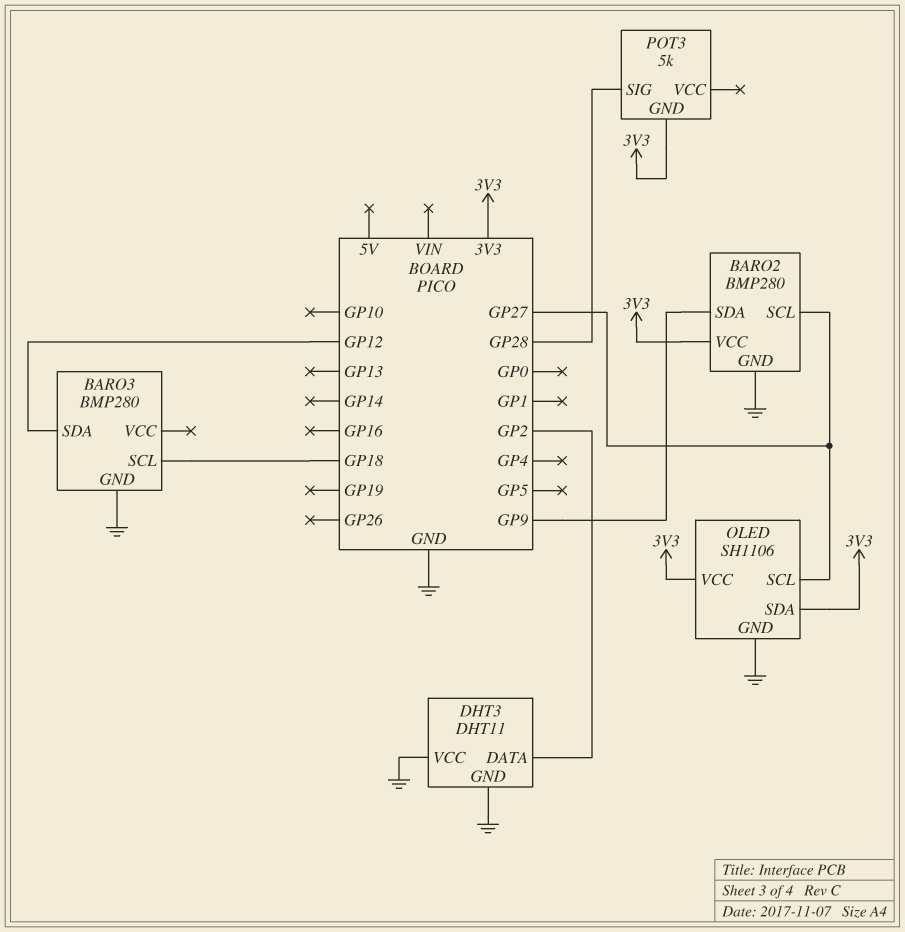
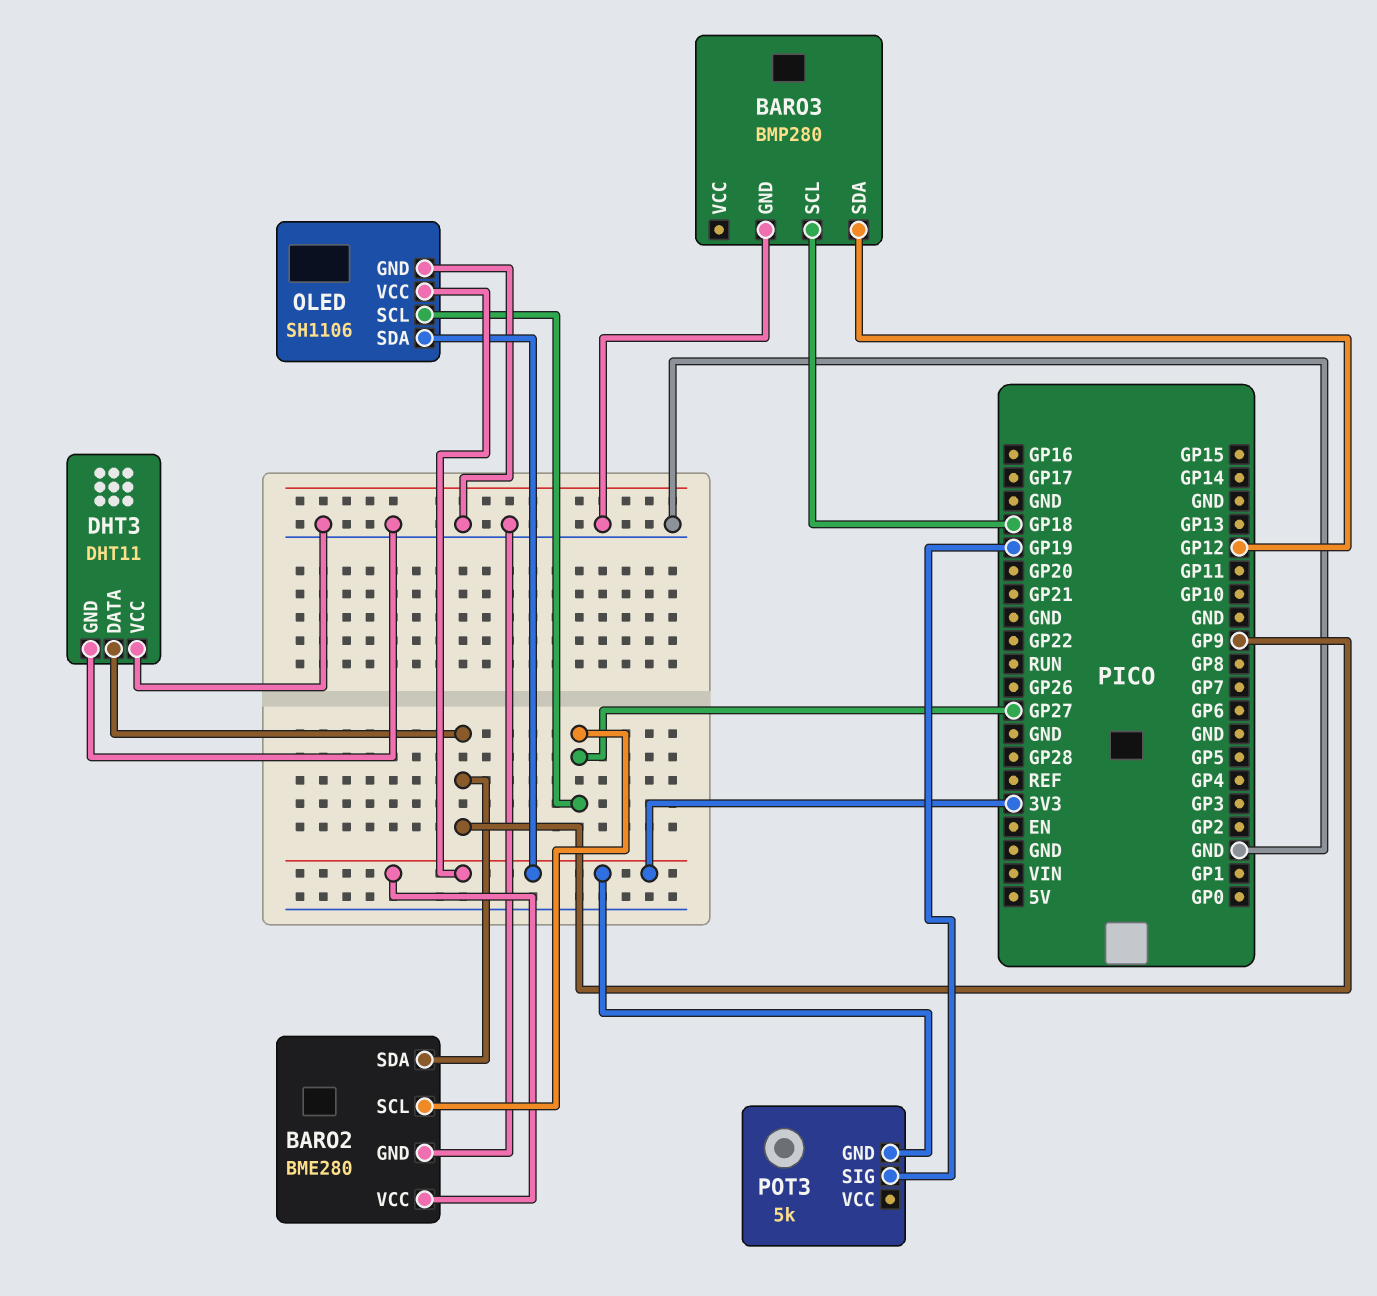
BARO2: BMP280 -> BME280
DHT3 pin DATA: GP2 -> GP9
POT3 pin SIG: GP28 -> GP19

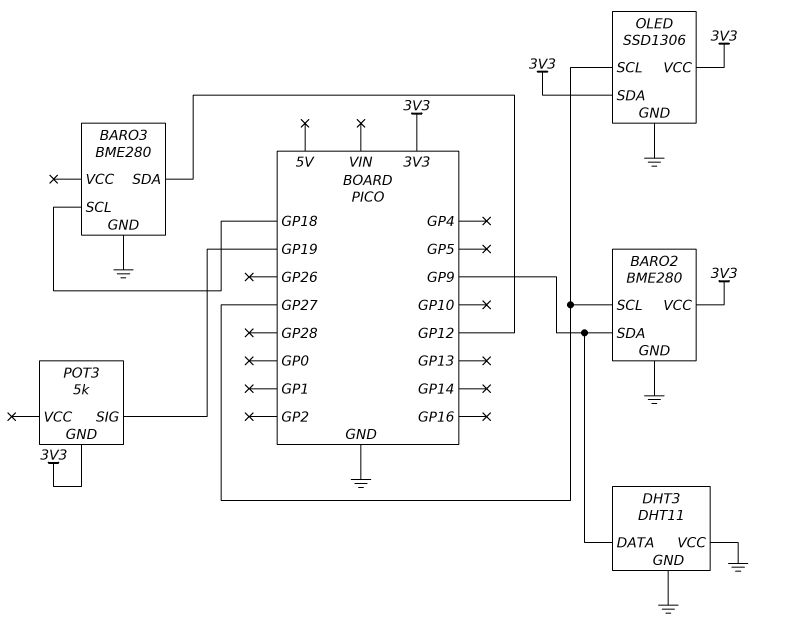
BARO3: BMP280 -> BME280
OLED: SH1106 -> SSD1306

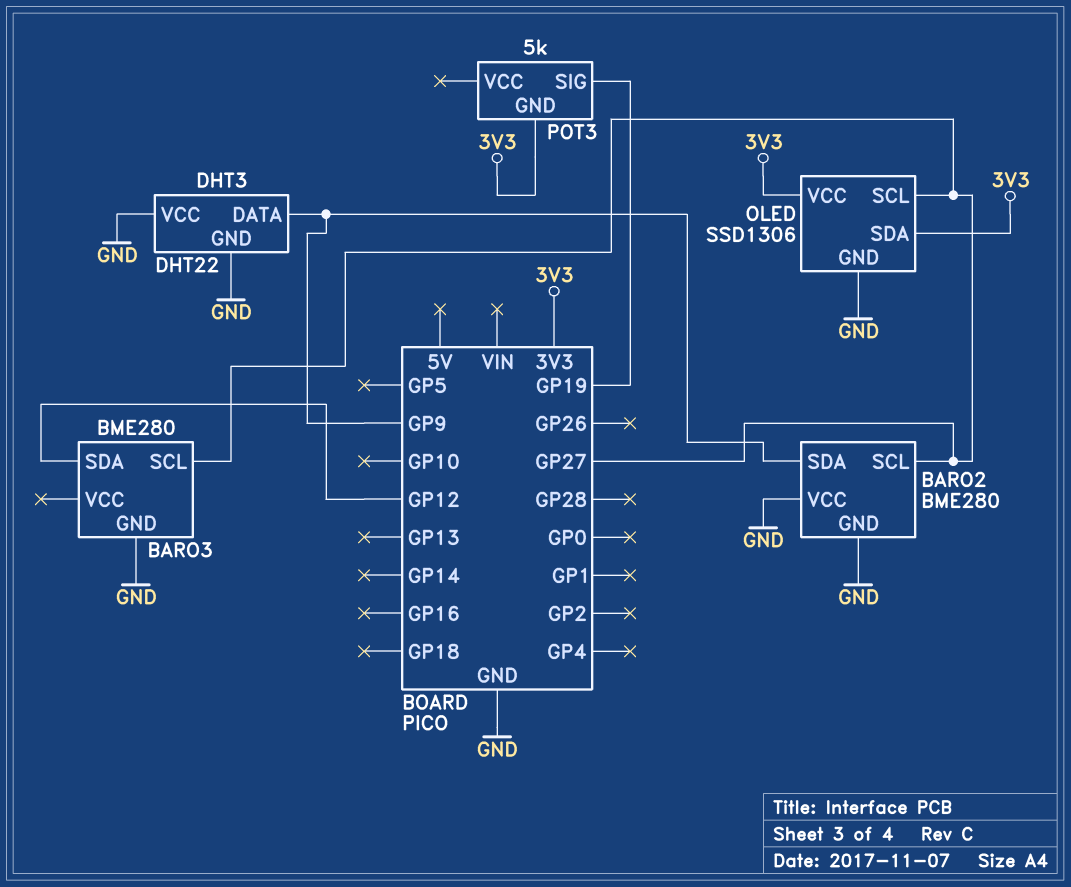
BARO2 pin VCC: 3V3 -> GND
BARO3 pin SCL: GP18 -> GP27
DHT3: DHT11 -> DHT22

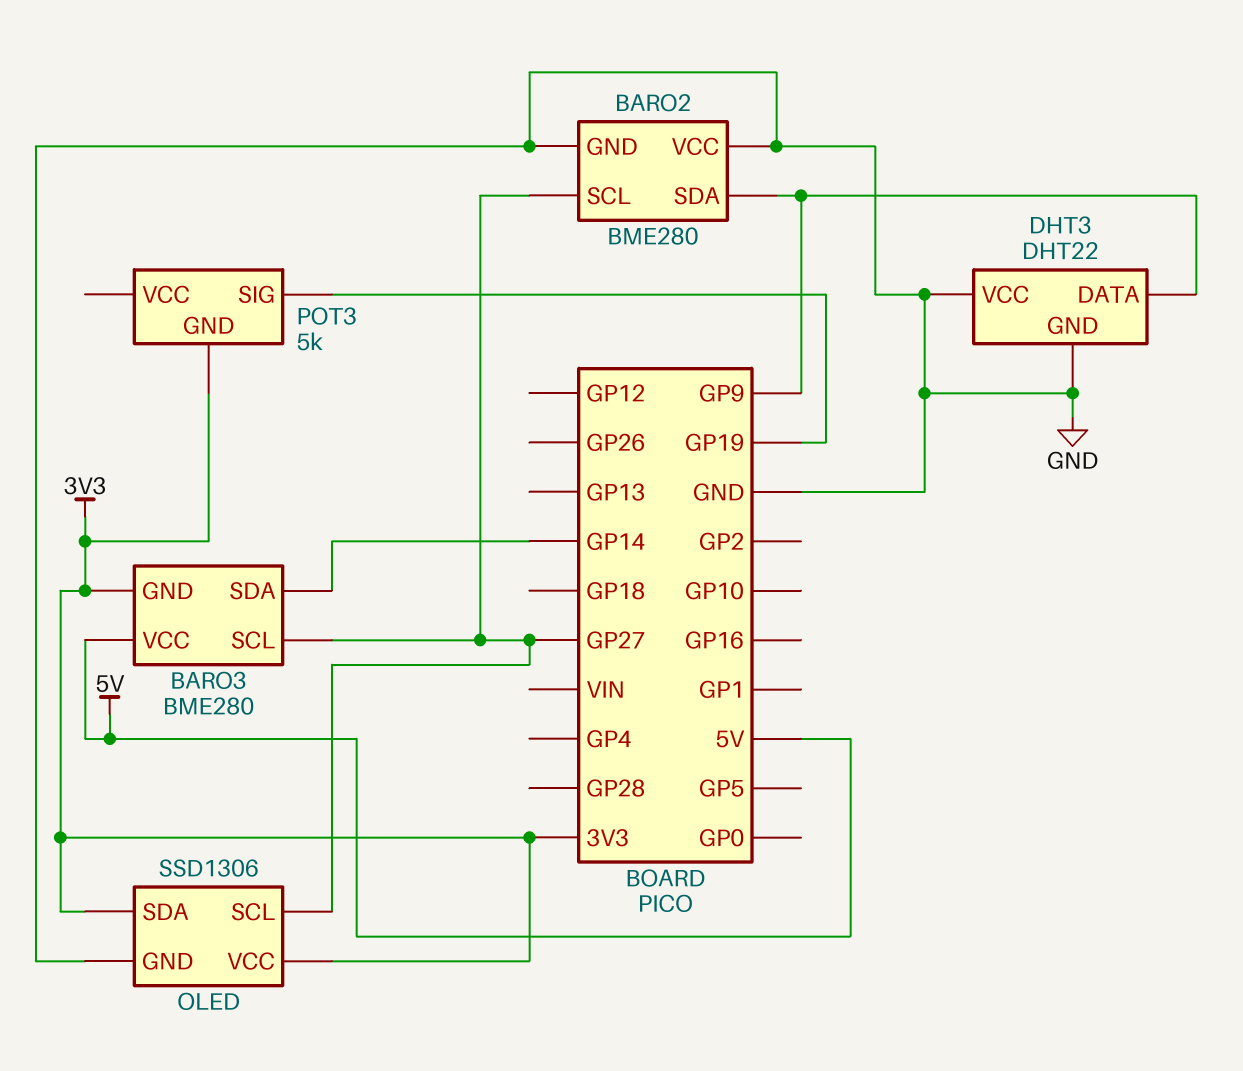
BARO3 pin GND: GND -> 3V3
BARO3 pin SDA: GP12 -> GP14
BARO3 pin VCC: none -> 5V

